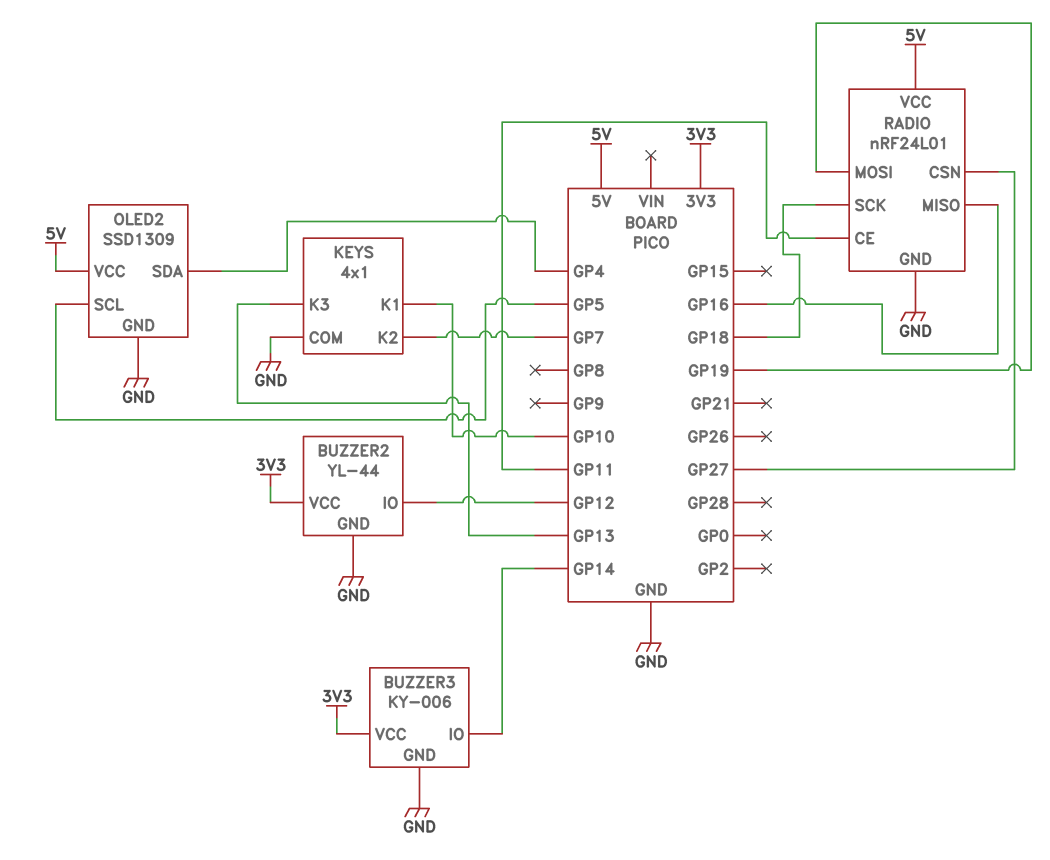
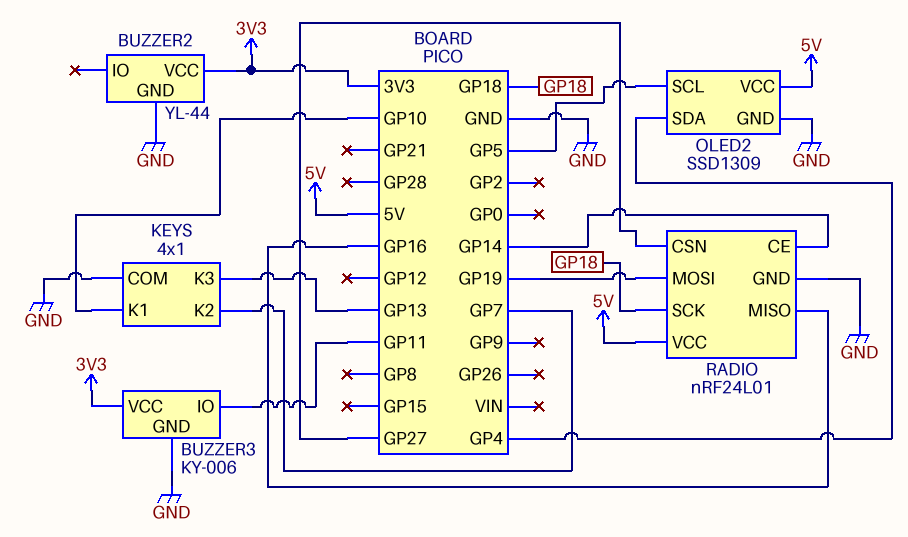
BUZZER2 pin IO: GP12 -> none
BUZZER3 pin IO: GP14 -> GP11
RADIO pin CE: GP11 -> GP14

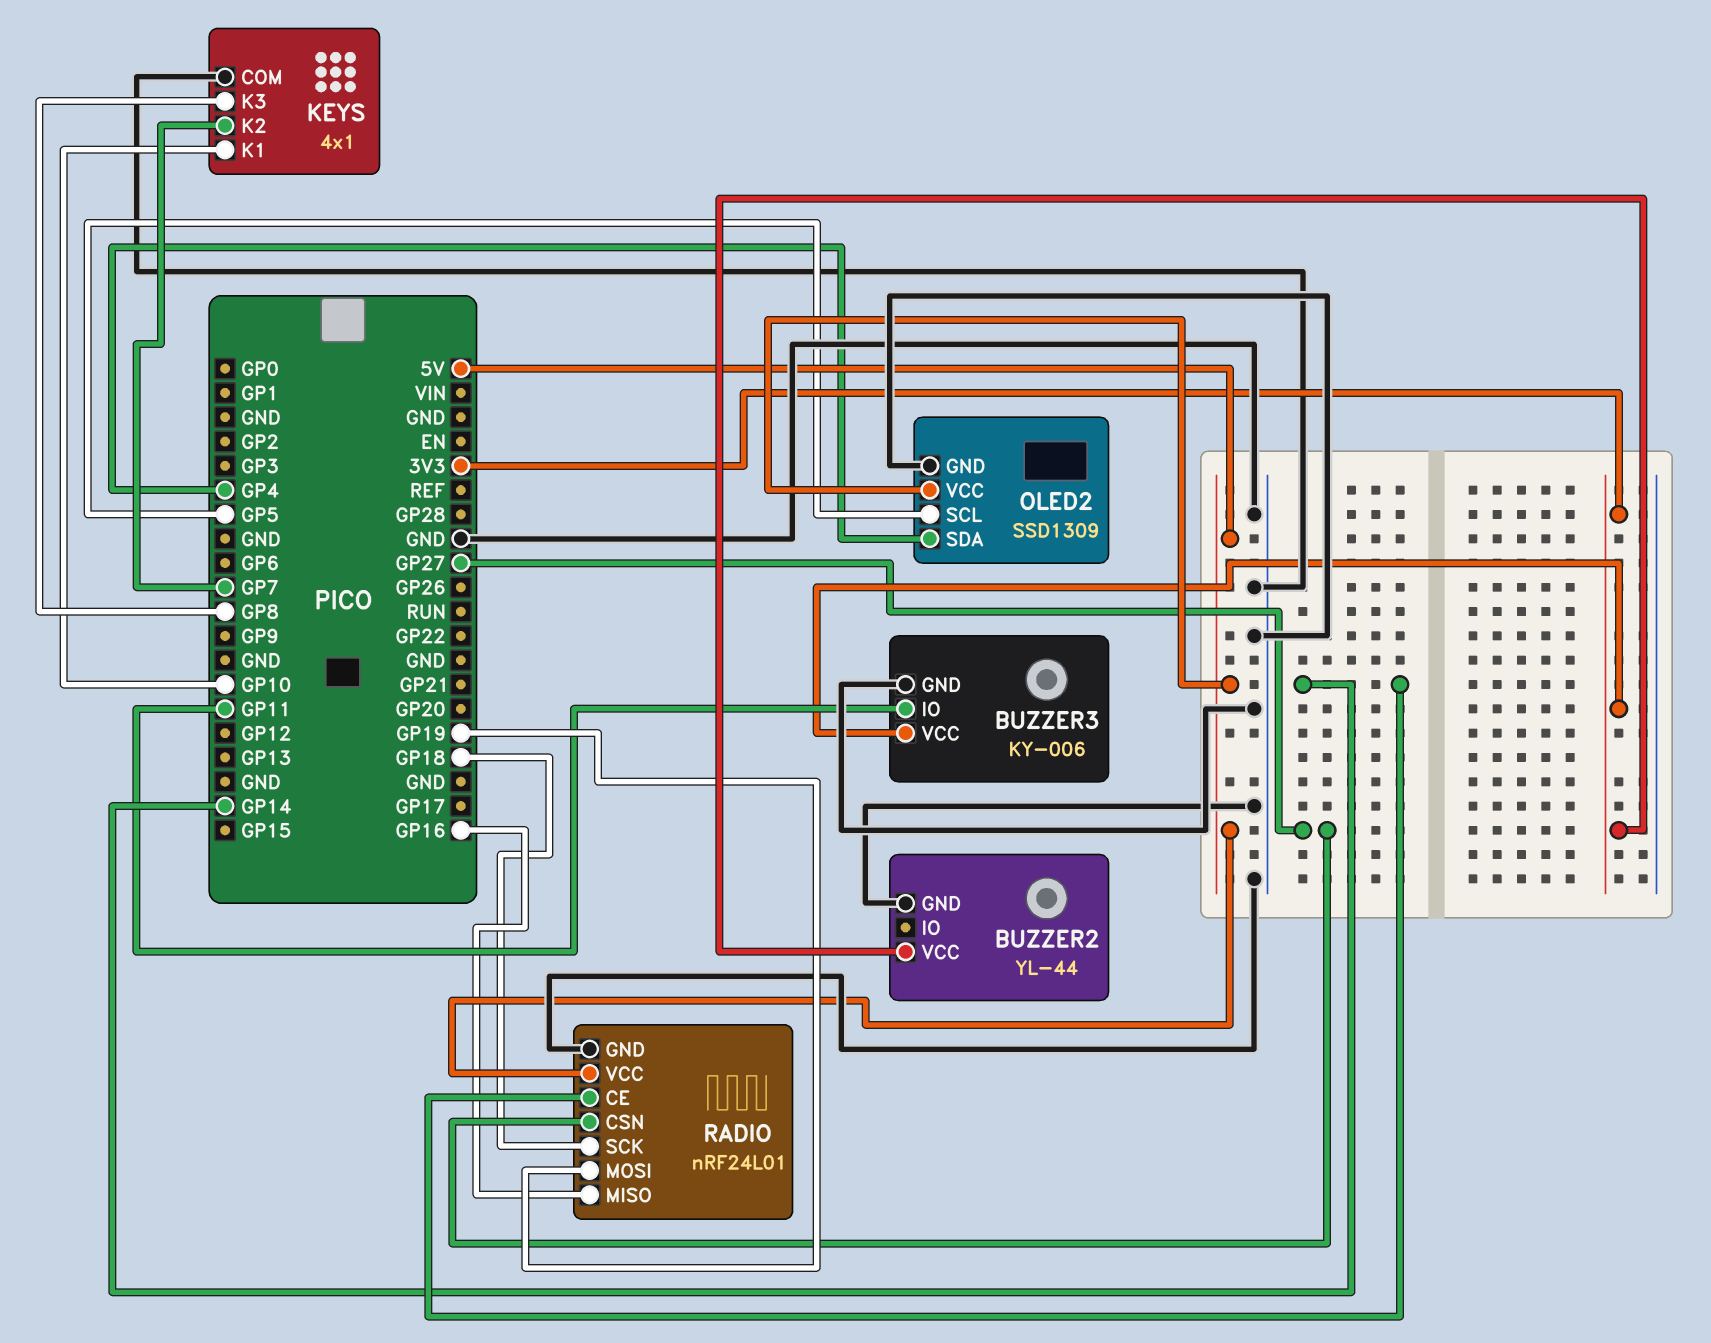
KEYS pin K3: GP13 -> GP8

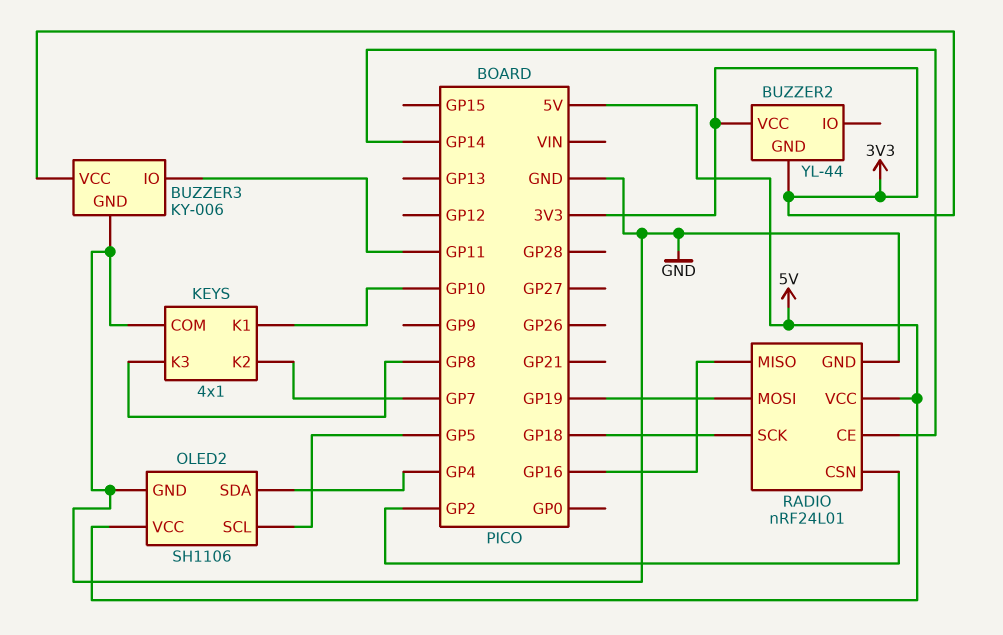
BUZZER2 pin GND: GND -> 3V3
OLED2: SSD1309 -> SH1106
RADIO pin CSN: GP27 -> GP2

